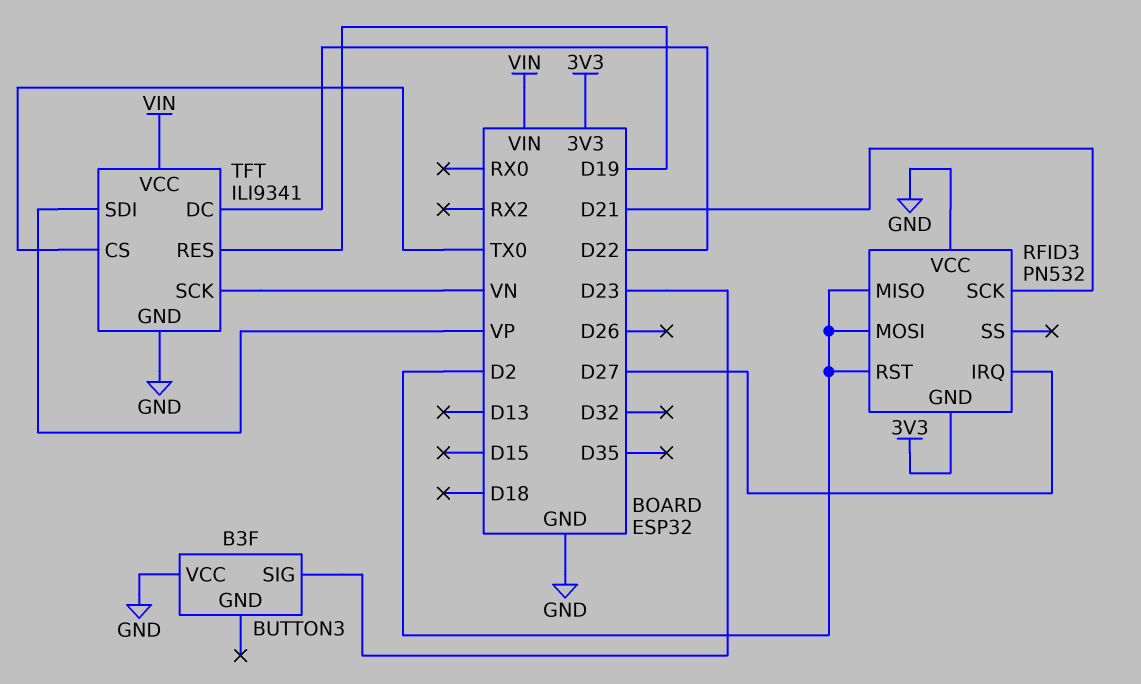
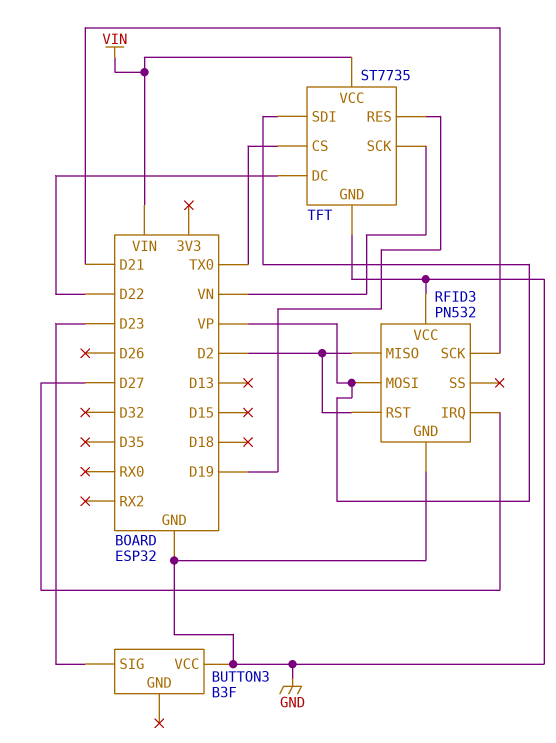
RFID3 pin GND: 3V3 -> GND
RFID3 pin MOSI: D2 -> VP
TFT: ILI9341 -> ST7735

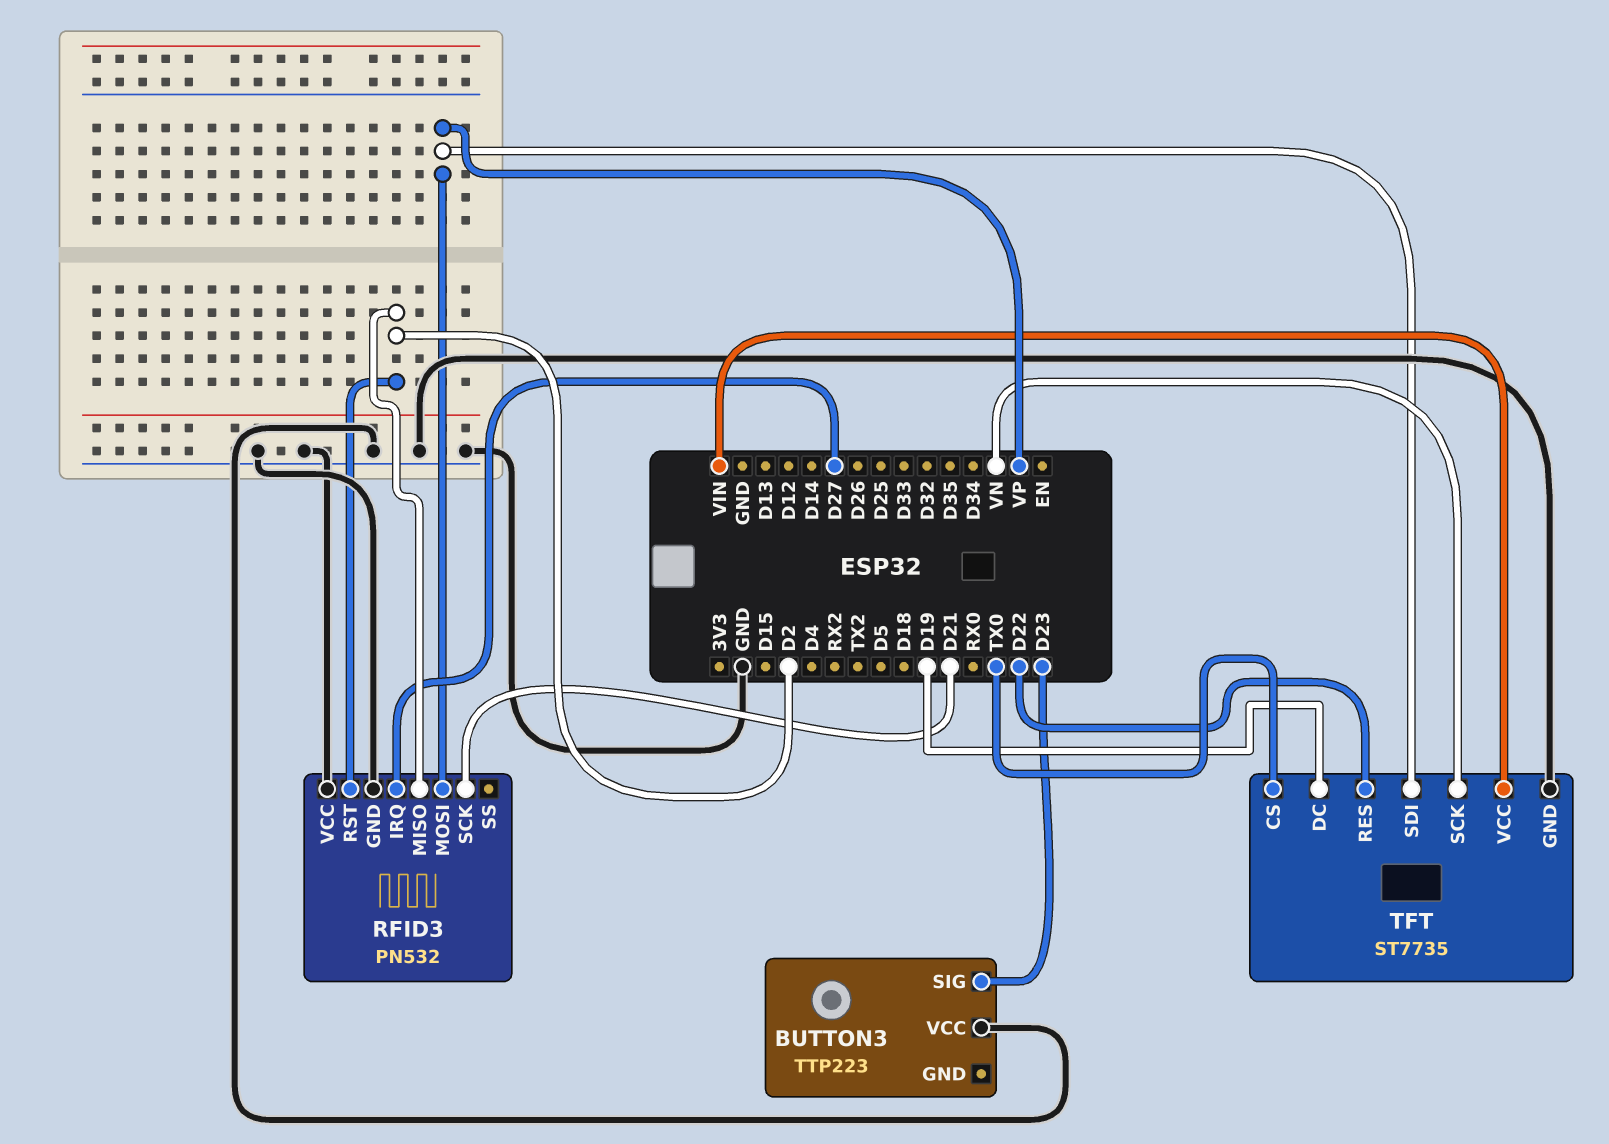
BUTTON3: B3F -> TTP223
TFT pin DC: D22 -> D19
TFT pin RES: D19 -> D22

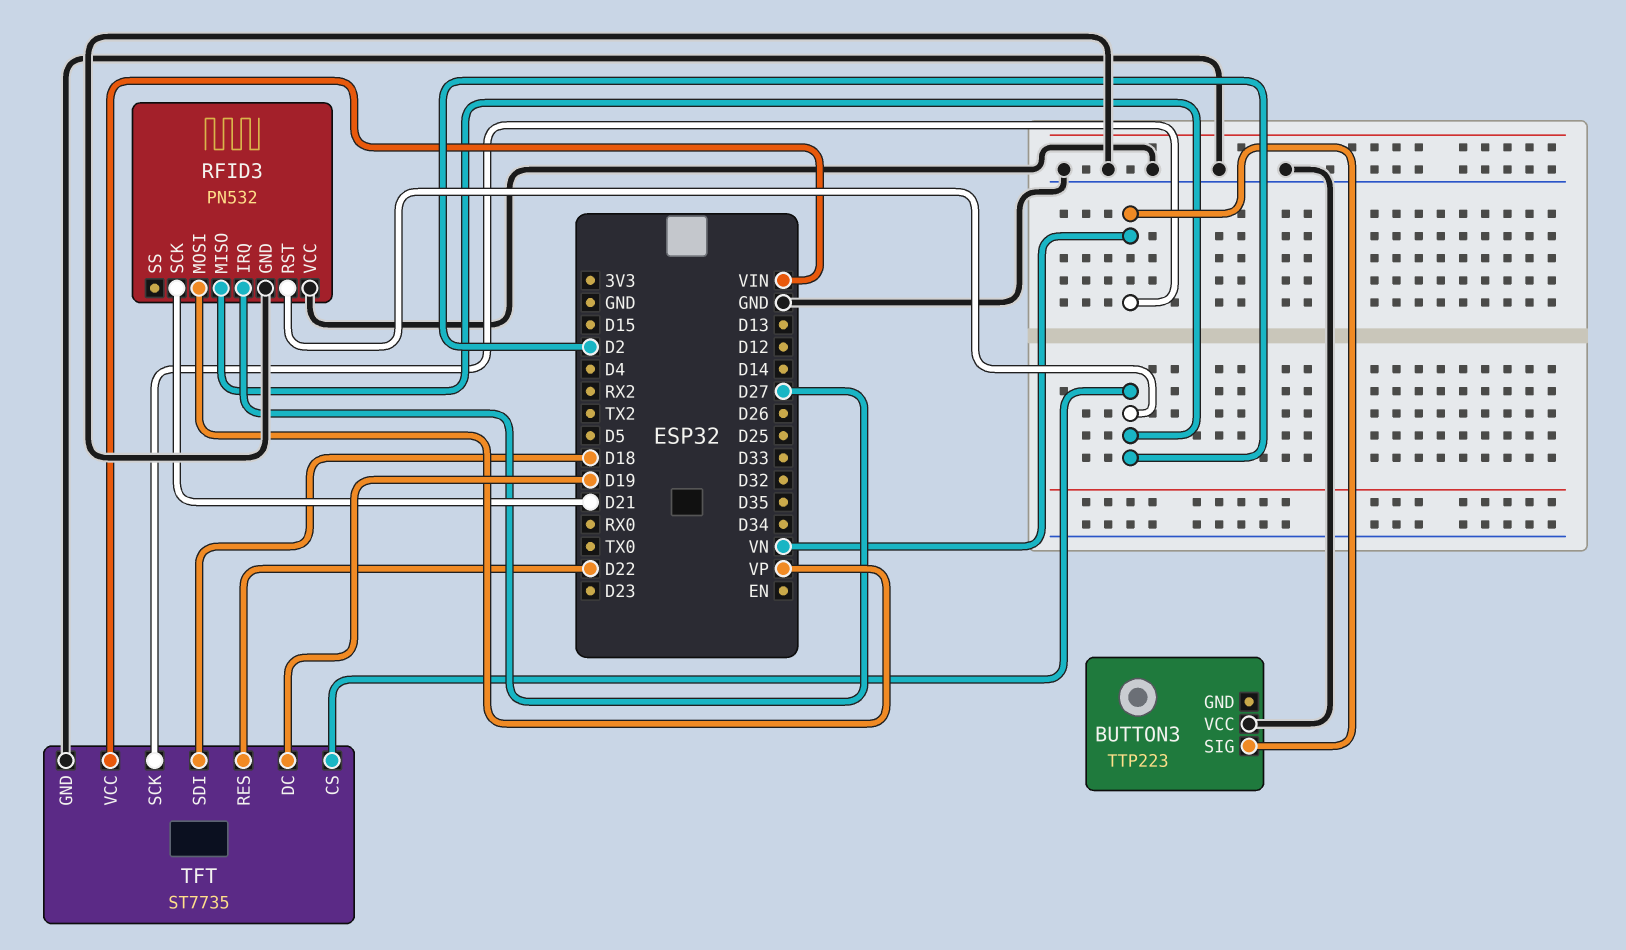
BUTTON3 pin SIG: D23 -> VN
TFT pin CS: TX0 -> D2
TFT pin SDI: VP -> D18

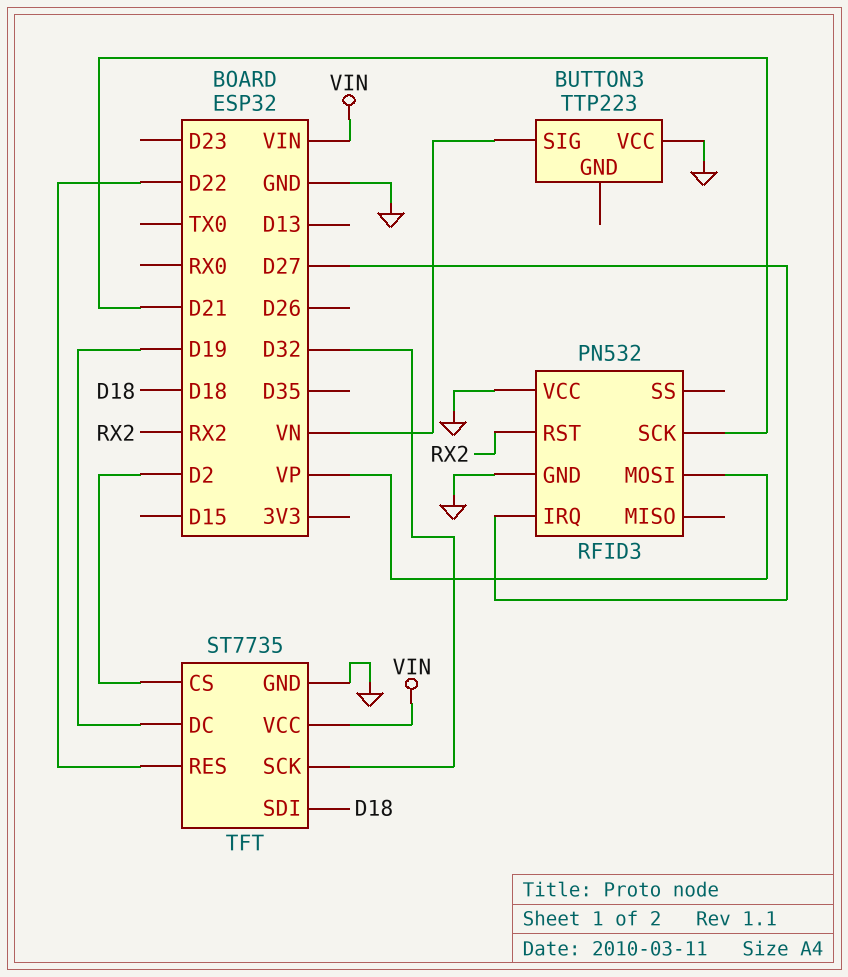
RFID3 pin MISO: D2 -> none
RFID3 pin RST: D2 -> RX2
TFT pin SCK: VN -> D32

